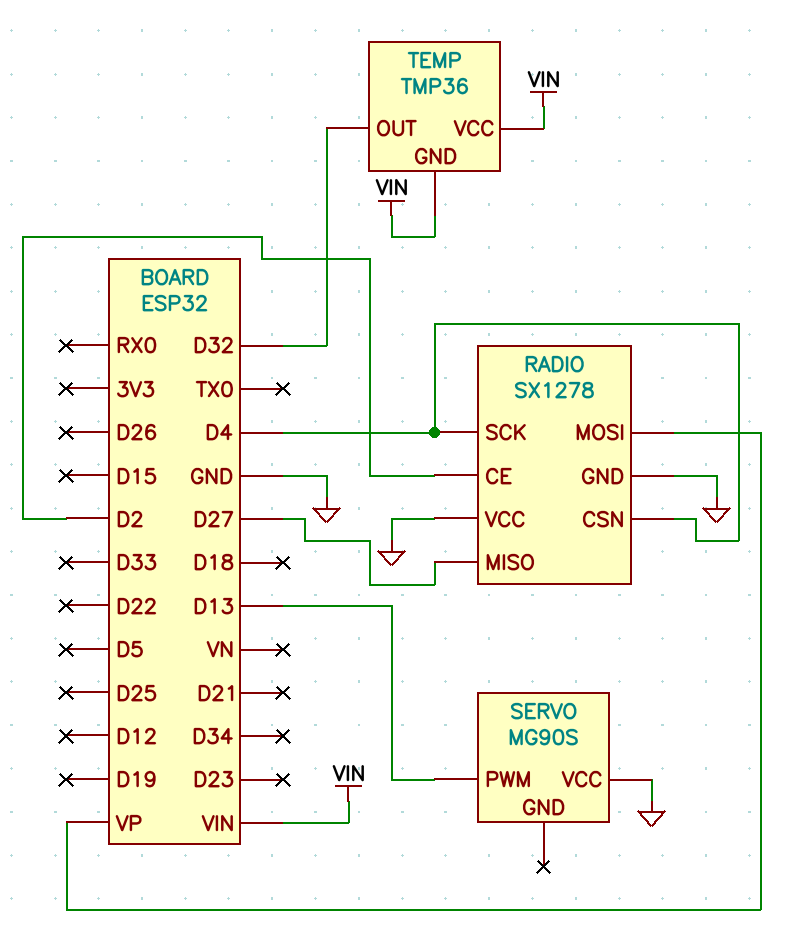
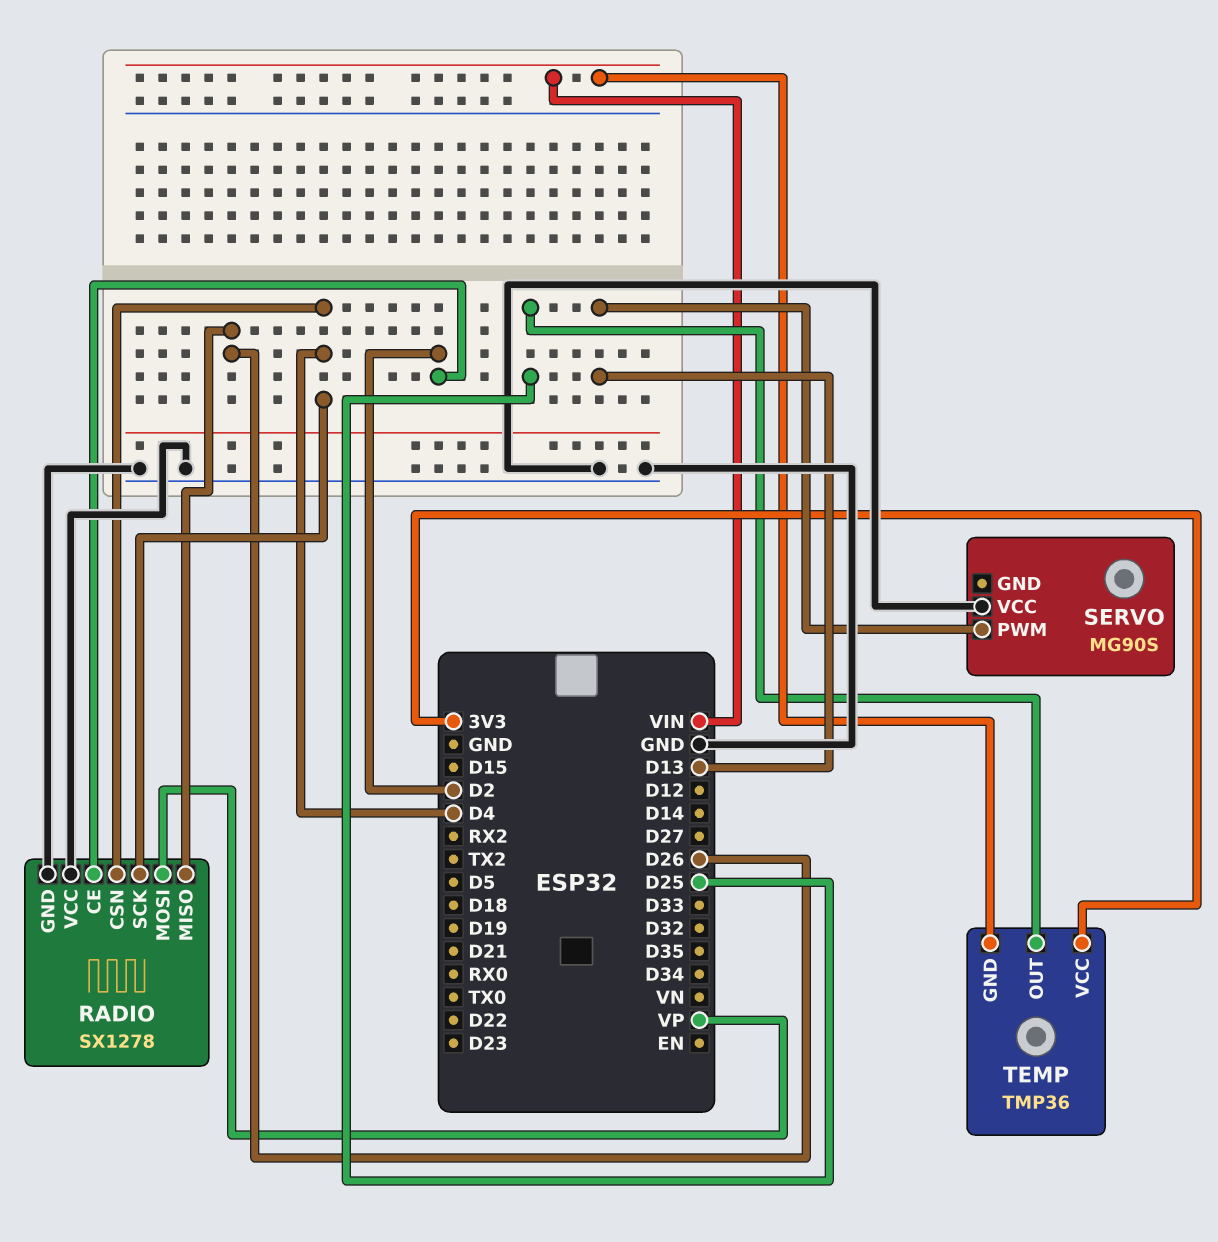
RADIO pin MISO: D27 -> D26
TEMP pin OUT: D32 -> D25
TEMP pin VCC: VIN -> 3V3

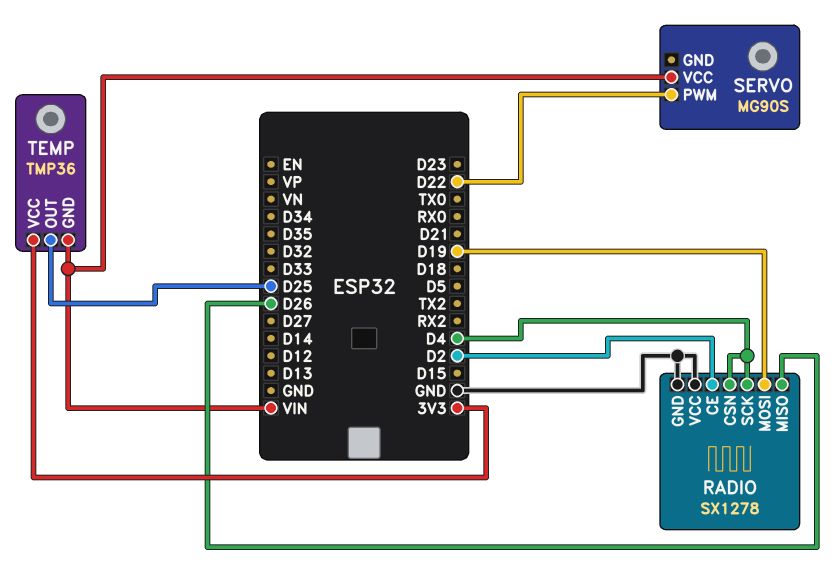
RADIO pin MOSI: VP -> D19
SERVO pin PWM: D13 -> D22
SERVO pin VCC: GND -> VIN

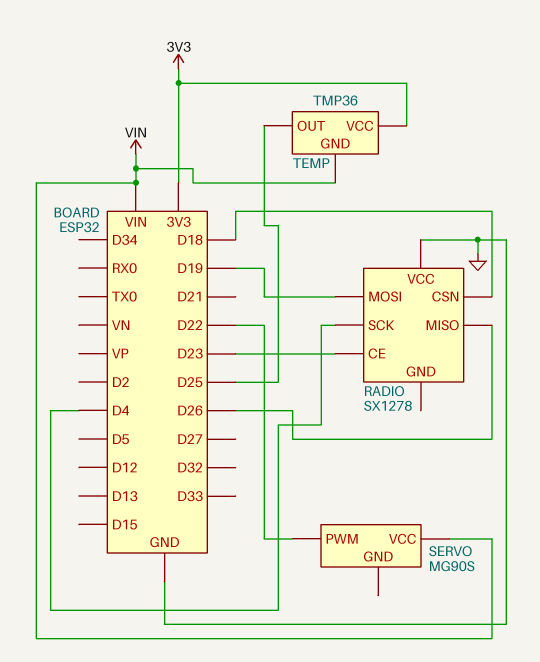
RADIO pin CE: D2 -> D23
RADIO pin CSN: D4 -> D18
RADIO pin GND: GND -> none

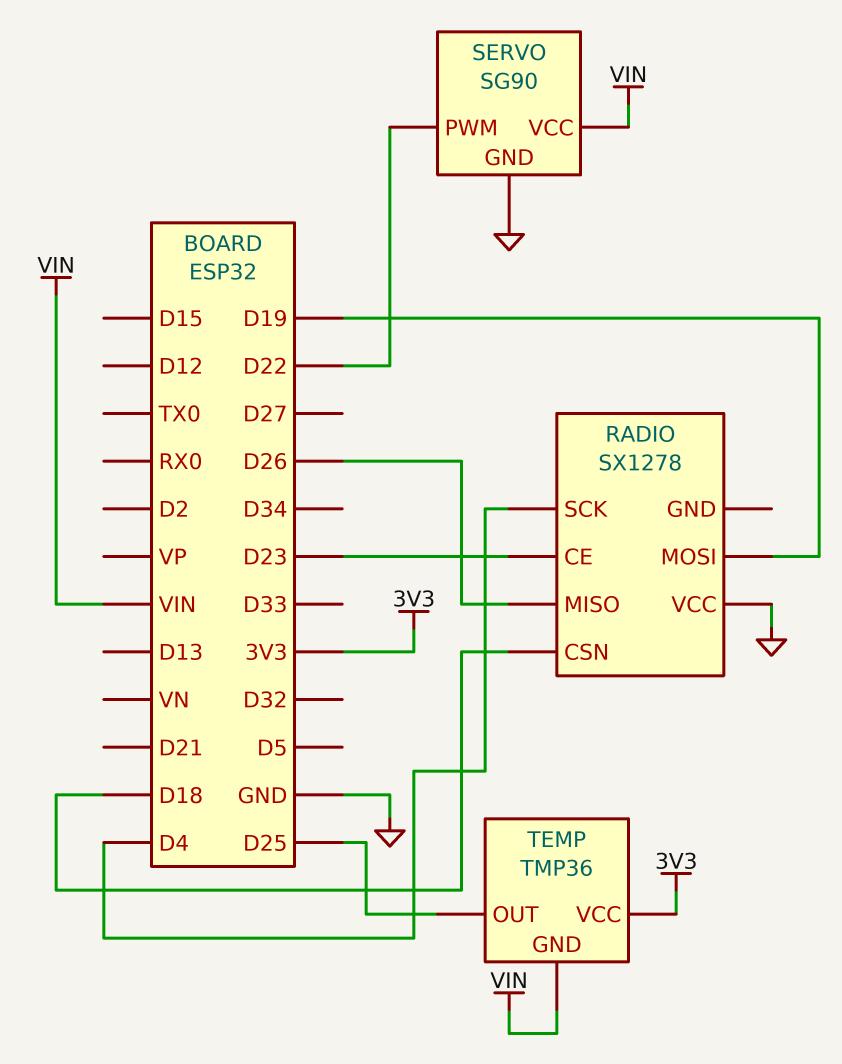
SERVO: MG90S -> SG90
SERVO pin GND: none -> GND

